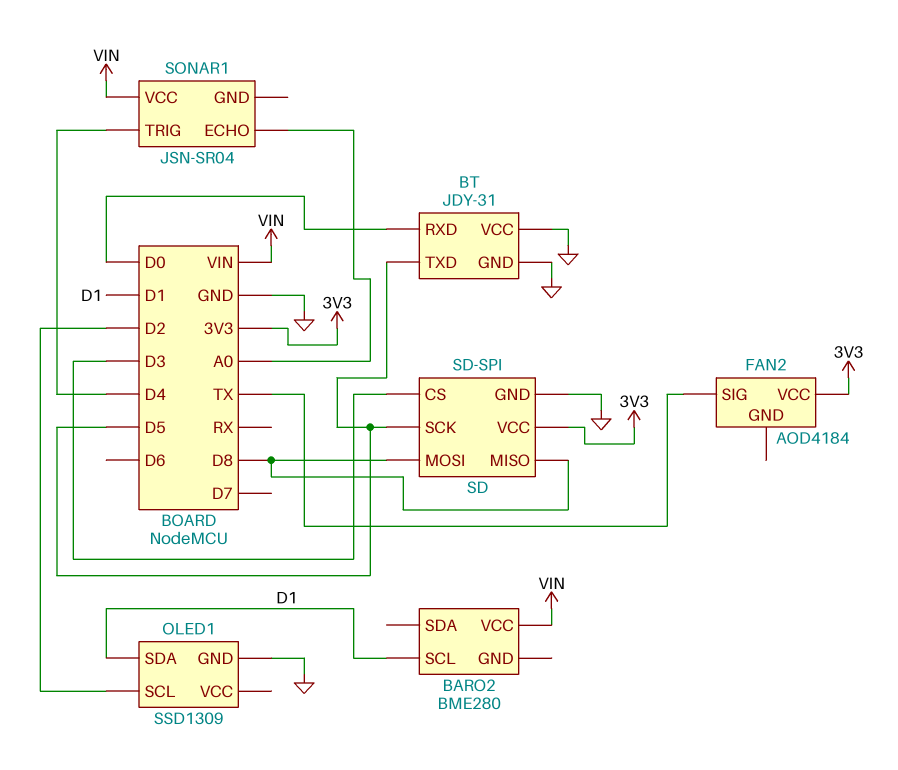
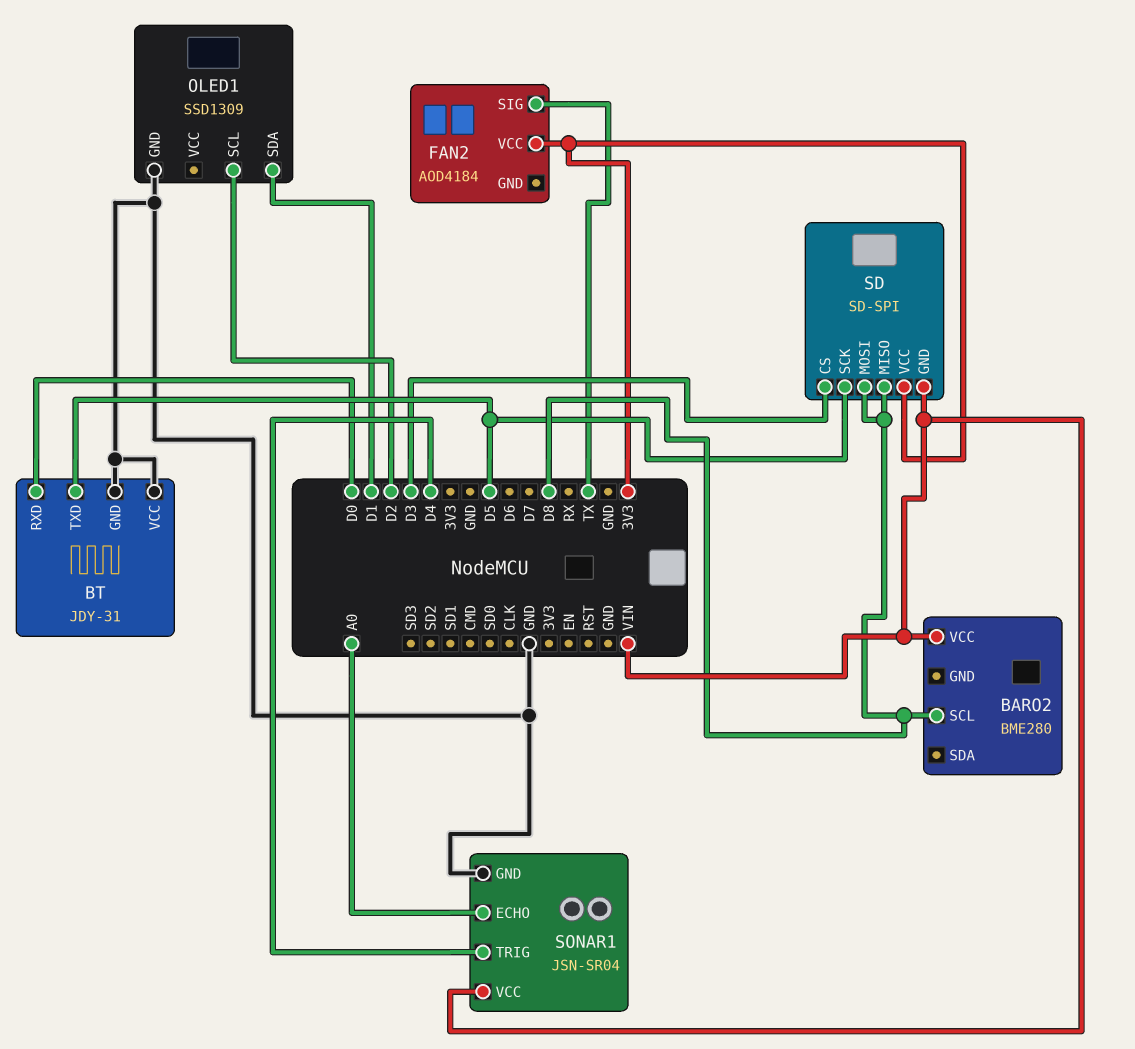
BARO2 pin SCL: D1 -> D8
SD pin GND: GND -> VIN
SONAR1 pin GND: none -> GND

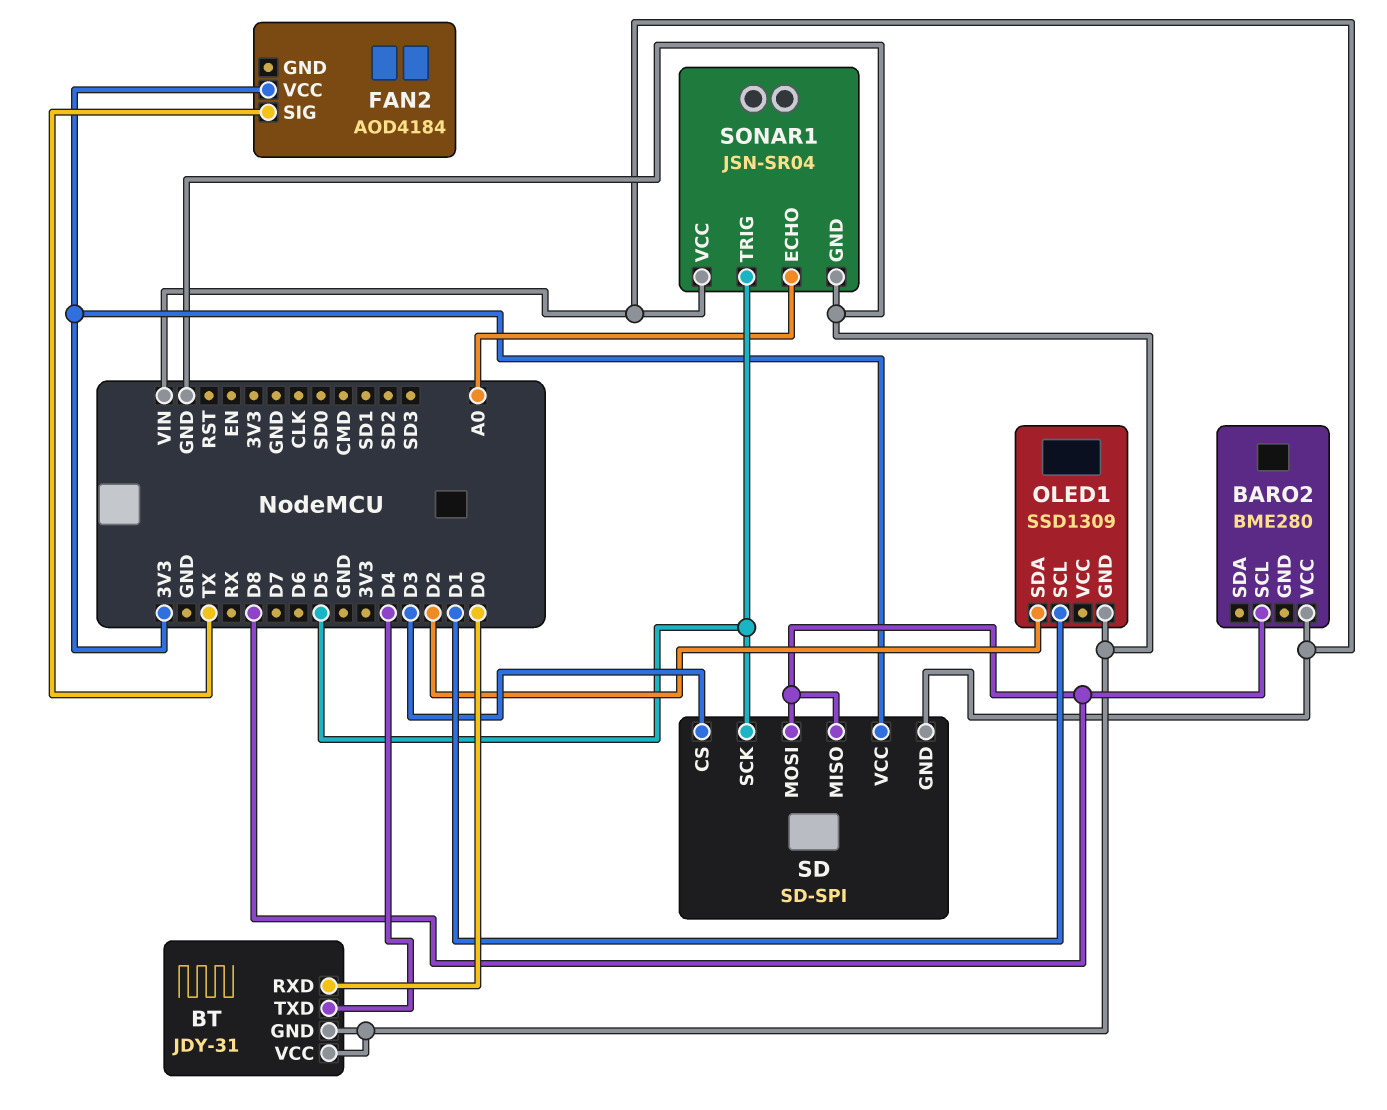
BT pin TXD: D5 -> D4
OLED1 pin SCL: D2 -> D1
OLED1 pin SDA: D1 -> D2
SONAR1 pin TRIG: D4 -> D5

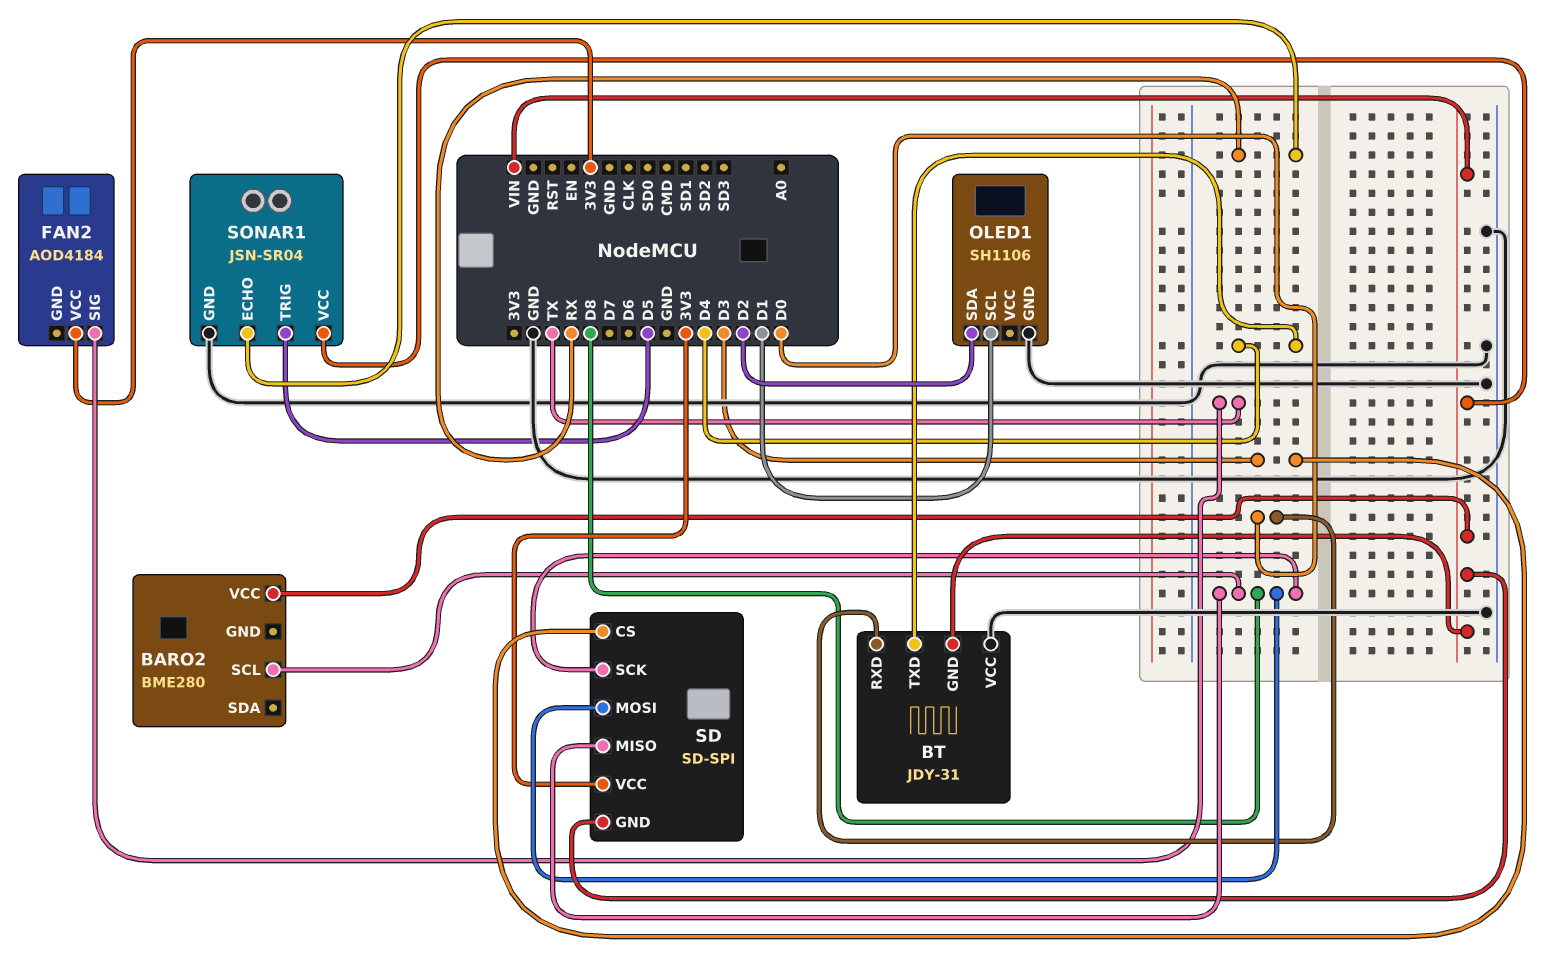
BT pin GND: GND -> VIN
OLED1: SSD1309 -> SH1106
SD pin SCK: D5 -> D8
SONAR1 pin ECHO: A0 -> RX

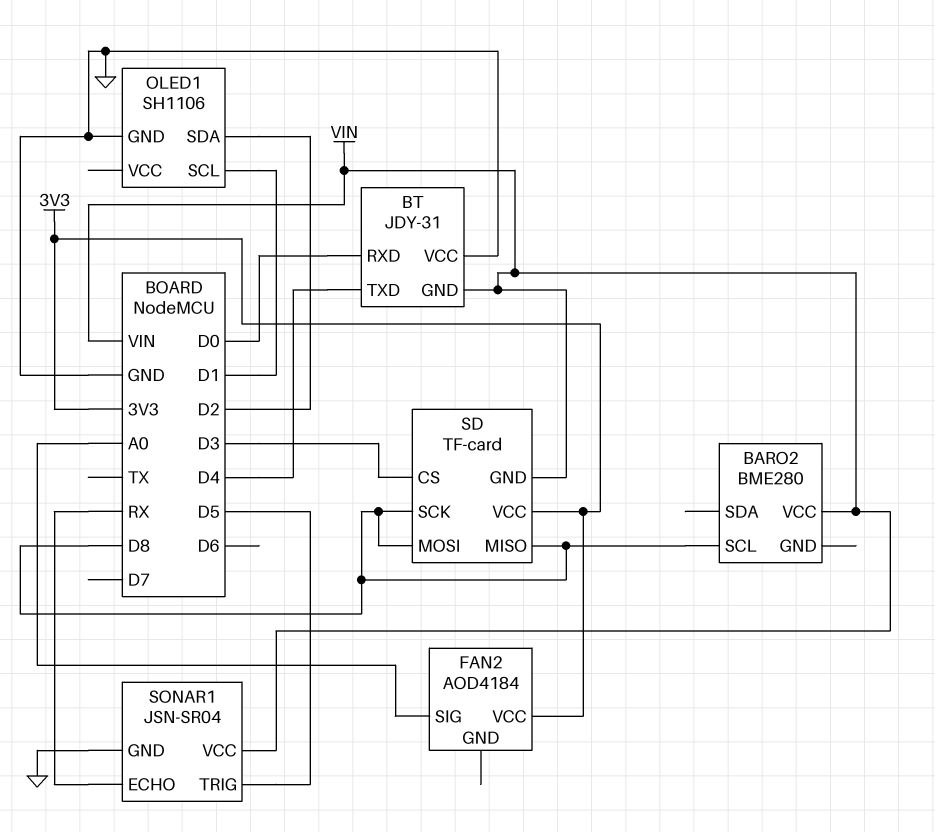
FAN2 pin SIG: TX -> A0
SD: SD-SPI -> TF-card

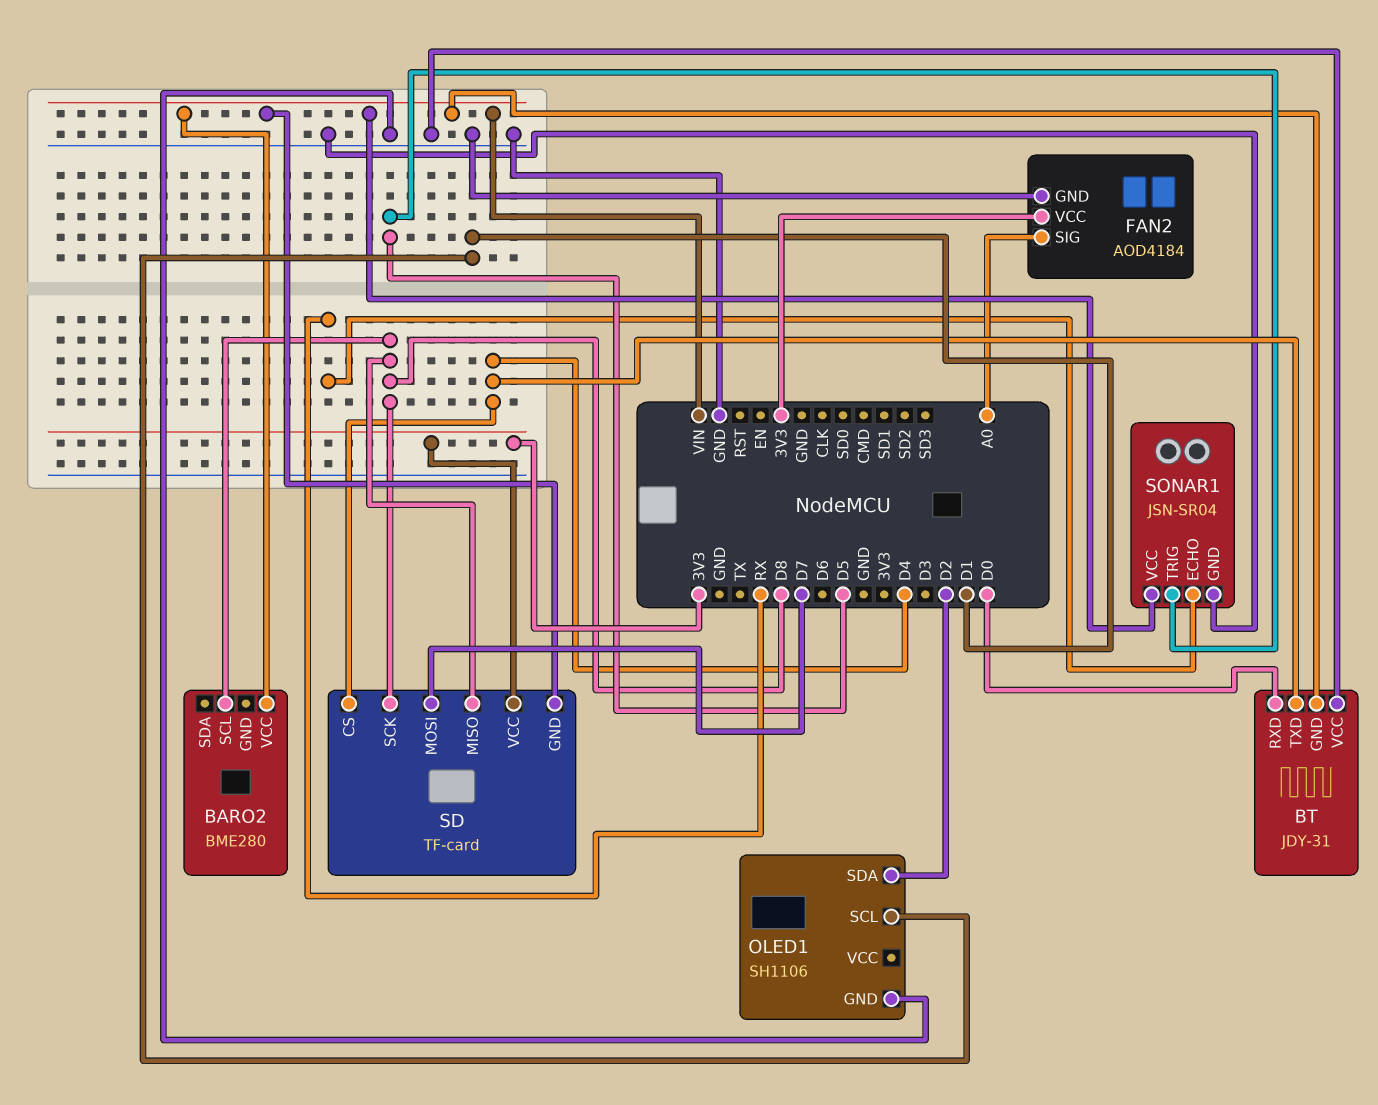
FAN2 pin GND: none -> GND
SD pin CS: D3 -> D4
SD pin MOSI: D8 -> D7

